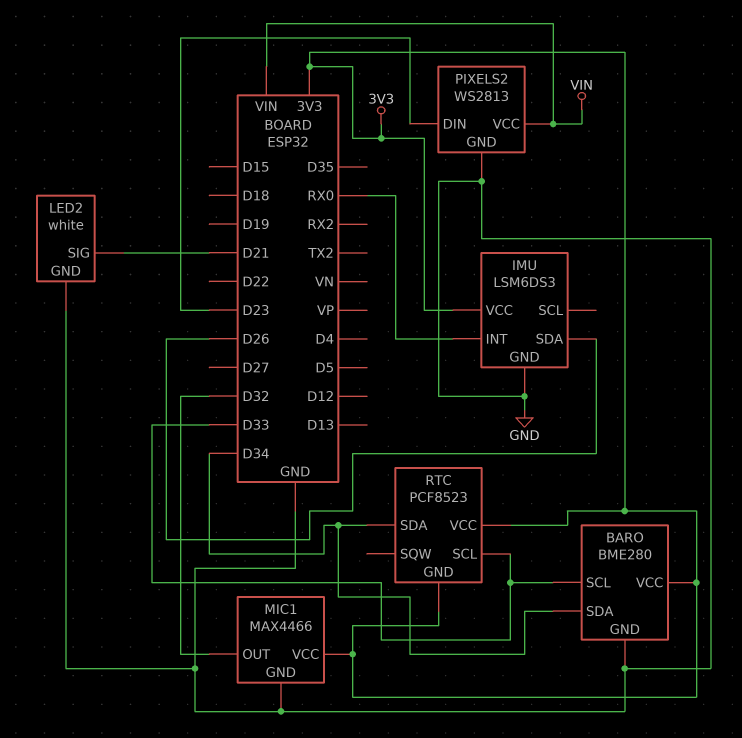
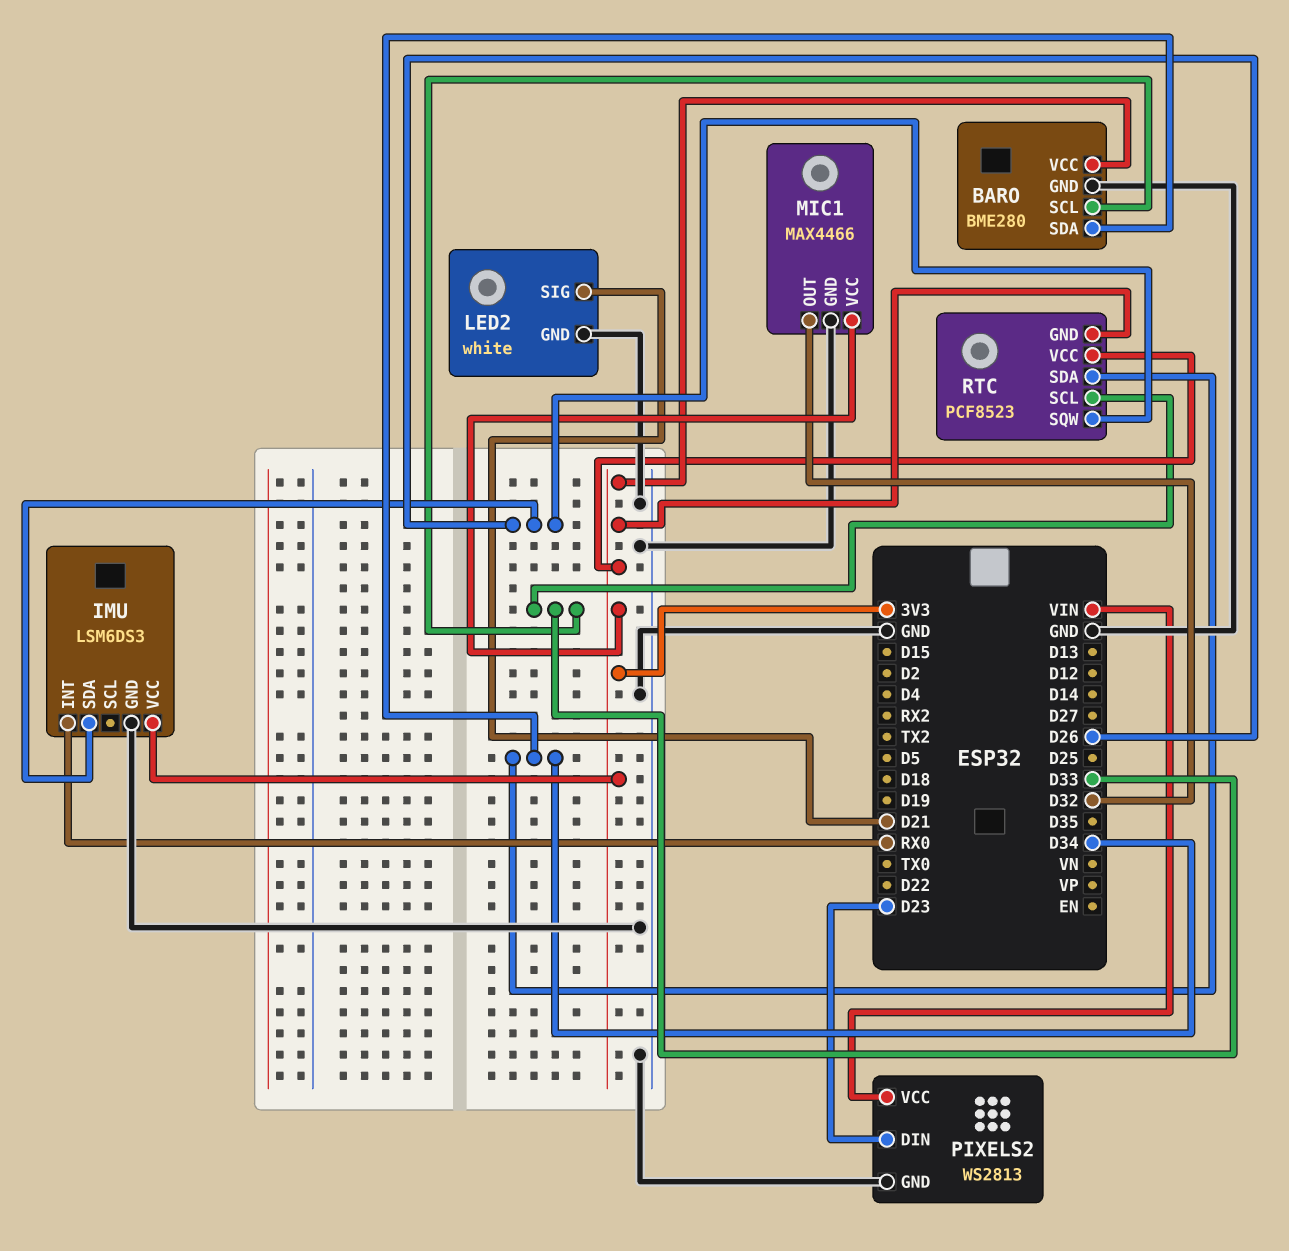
RTC pin SQW: none -> D26

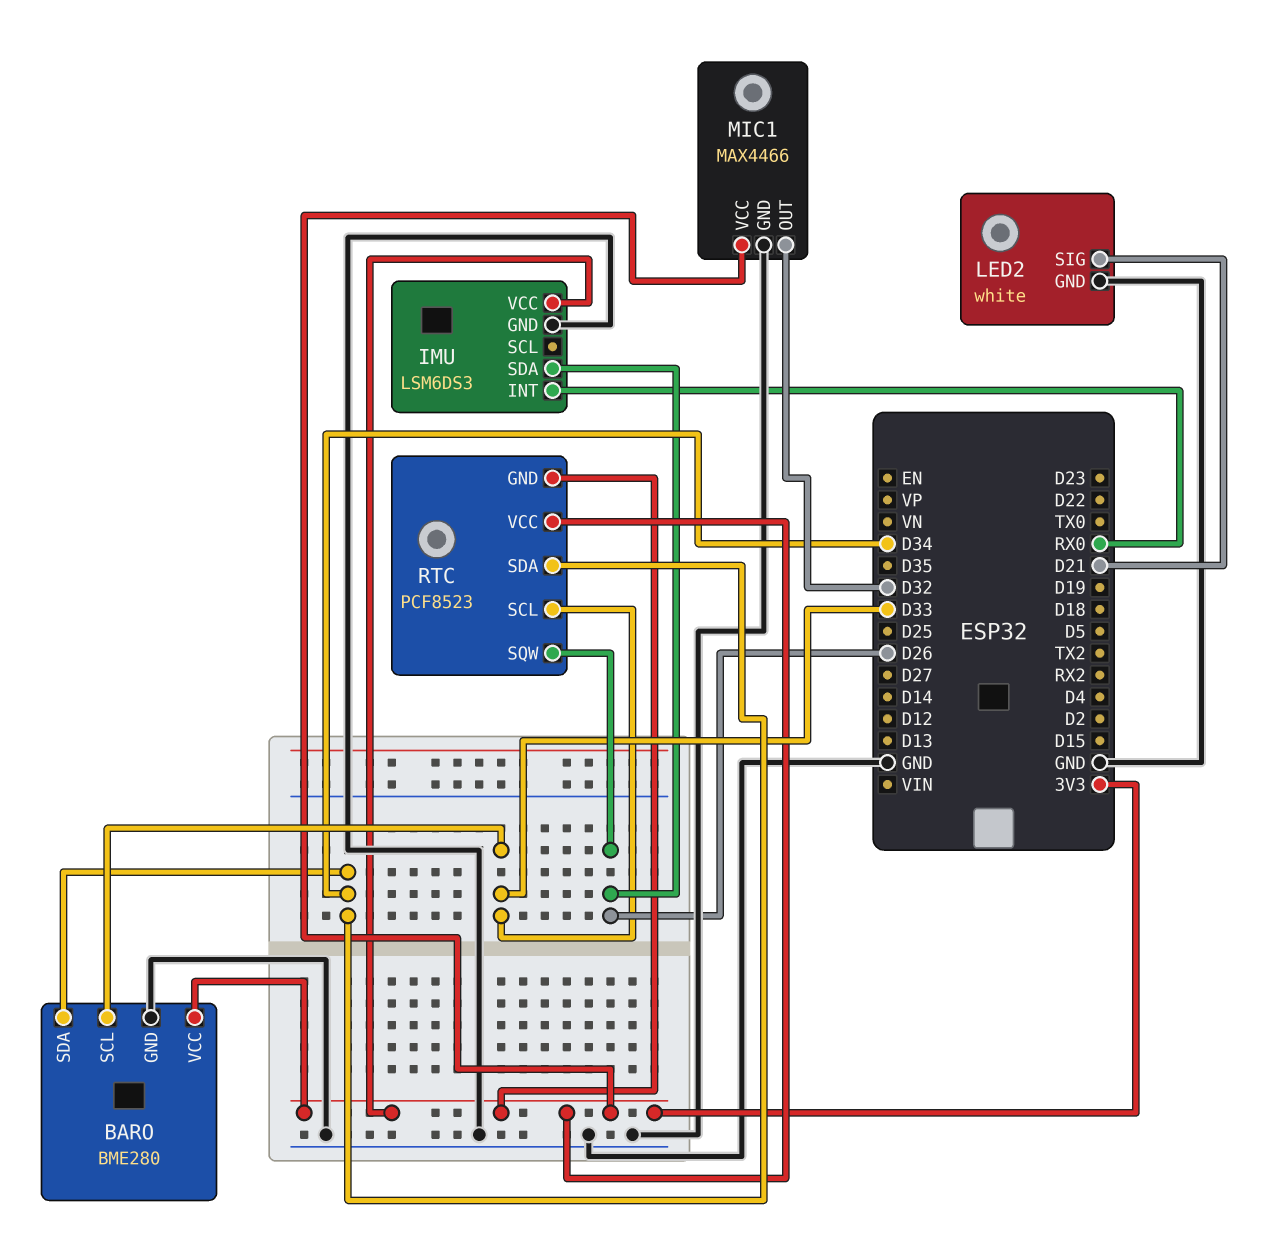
PIXELS2: WS2813 -> none
PIXELS2 pin DIN: D23 -> none
PIXELS2 pin GND: GND -> none
PIXELS2 pin VCC: VIN -> none

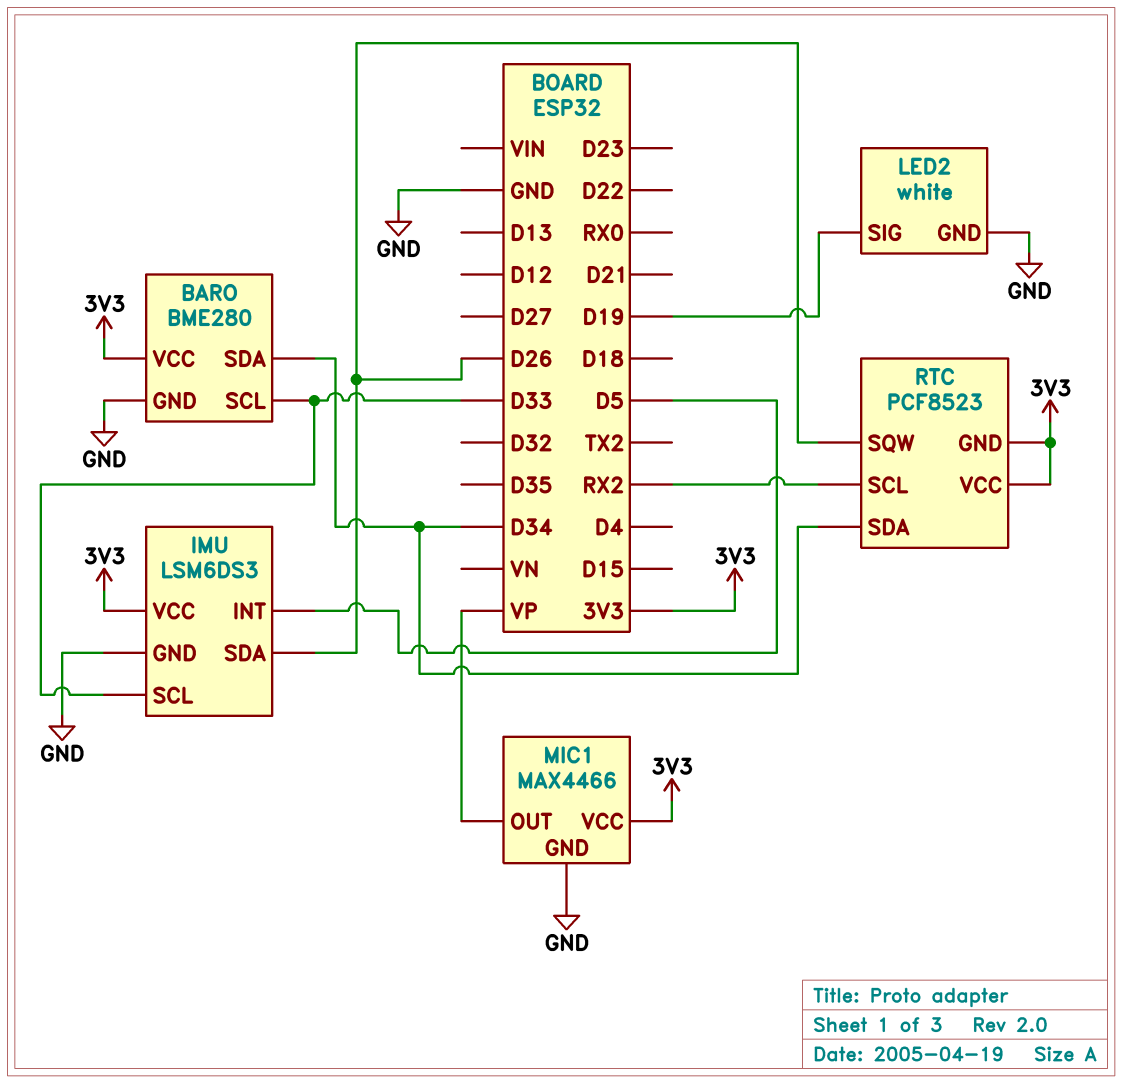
IMU pin INT: RX0 -> D5
IMU pin SCL: none -> D33
LED2 pin SIG: D21 -> D19
MIC1 pin OUT: D32 -> VP
RTC pin SCL: D33 -> RX2

